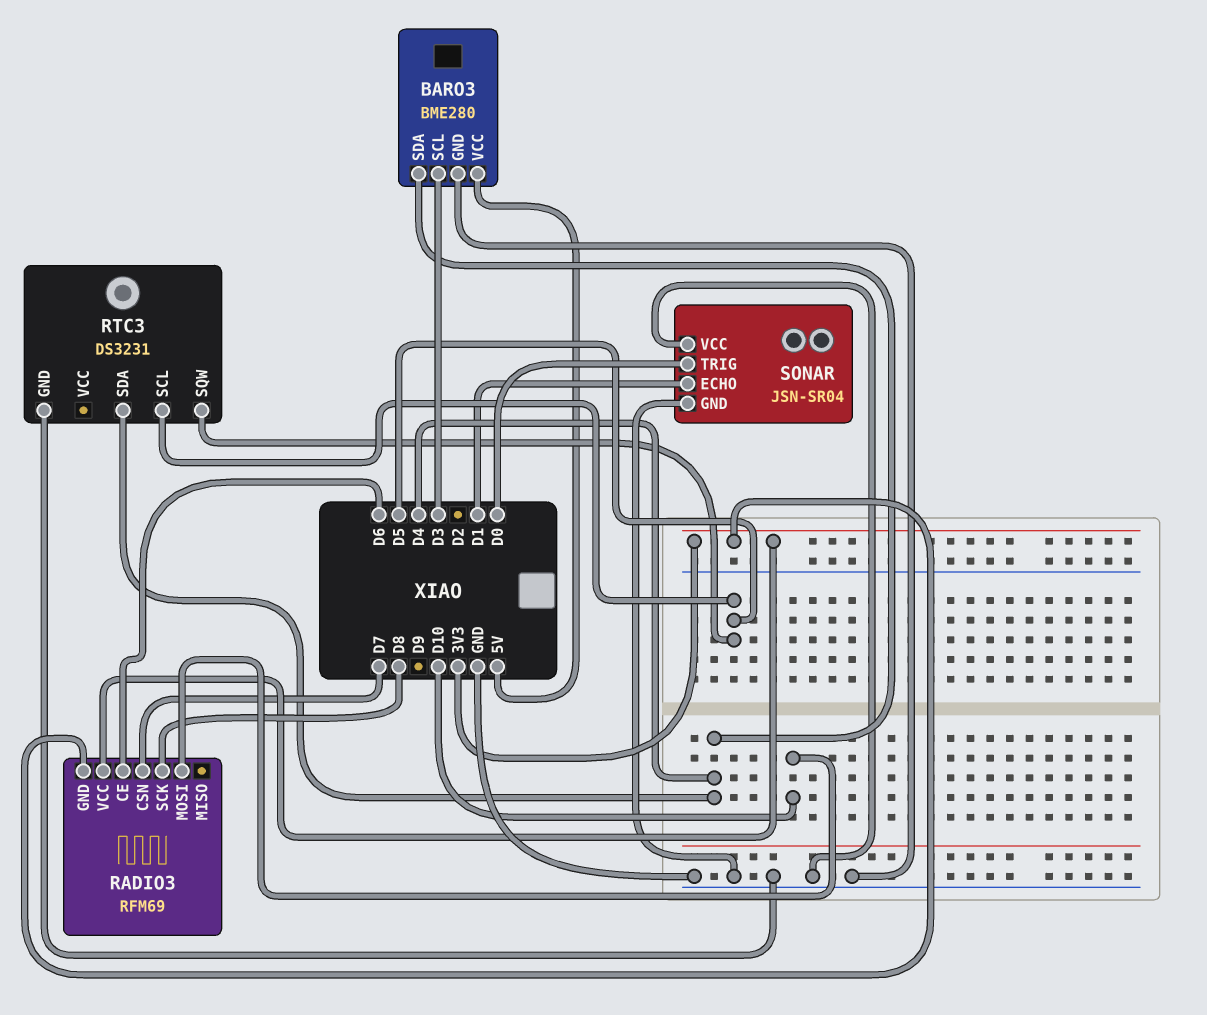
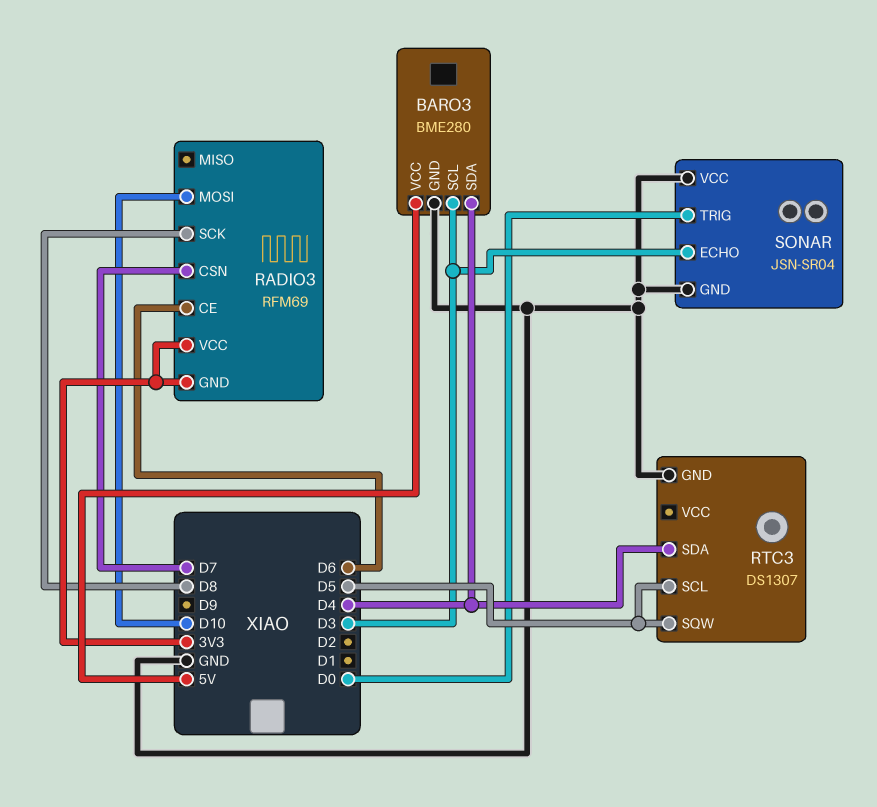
RTC3: DS3231 -> DS1307
SONAR pin ECHO: D1 -> D3

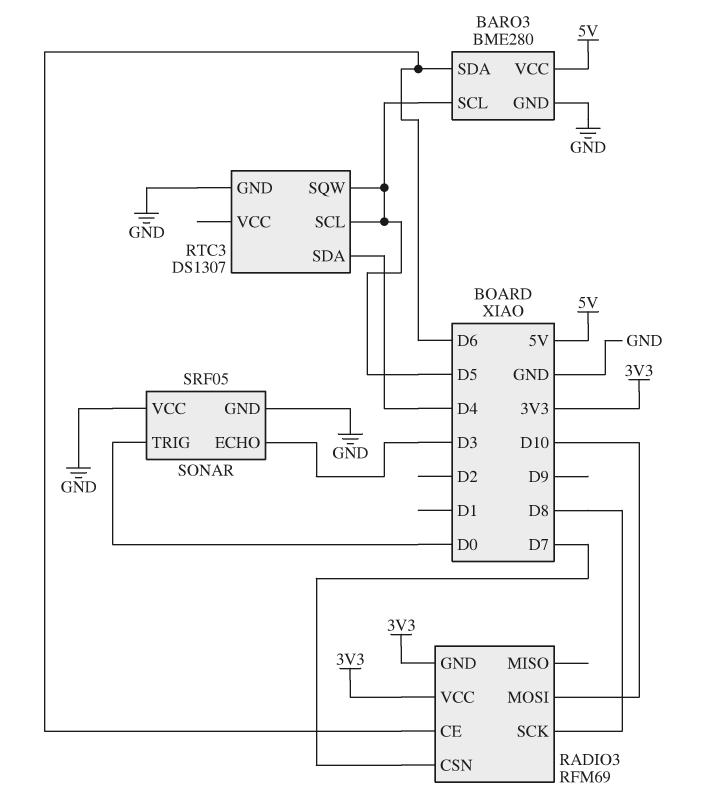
BARO3 pin SCL: D3 -> D5
BARO3 pin SDA: D4 -> D6
SONAR: JSN-SR04 -> SRF05

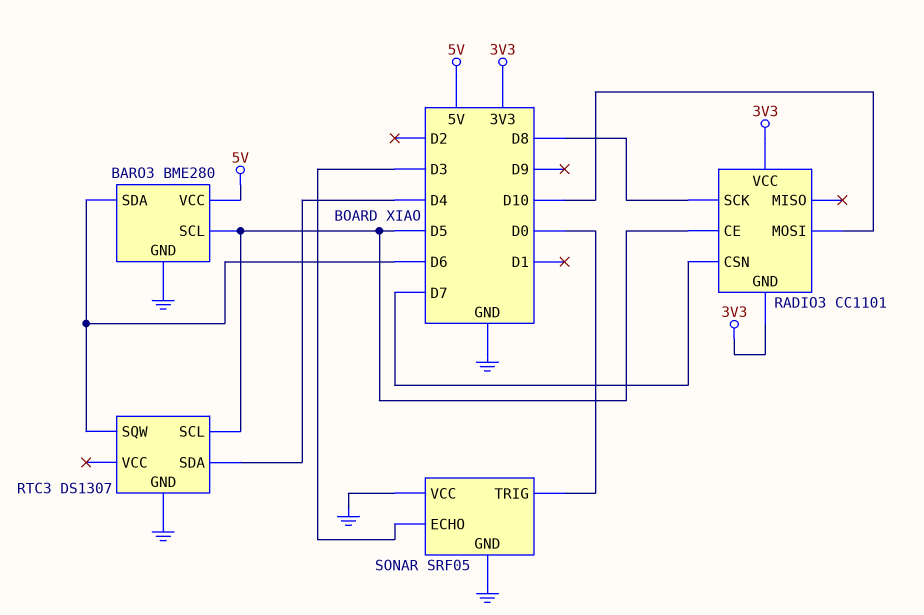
RADIO3: RFM69 -> CC1101
RADIO3 pin CE: D6 -> D5
RTC3 pin SQW: D5 -> D6

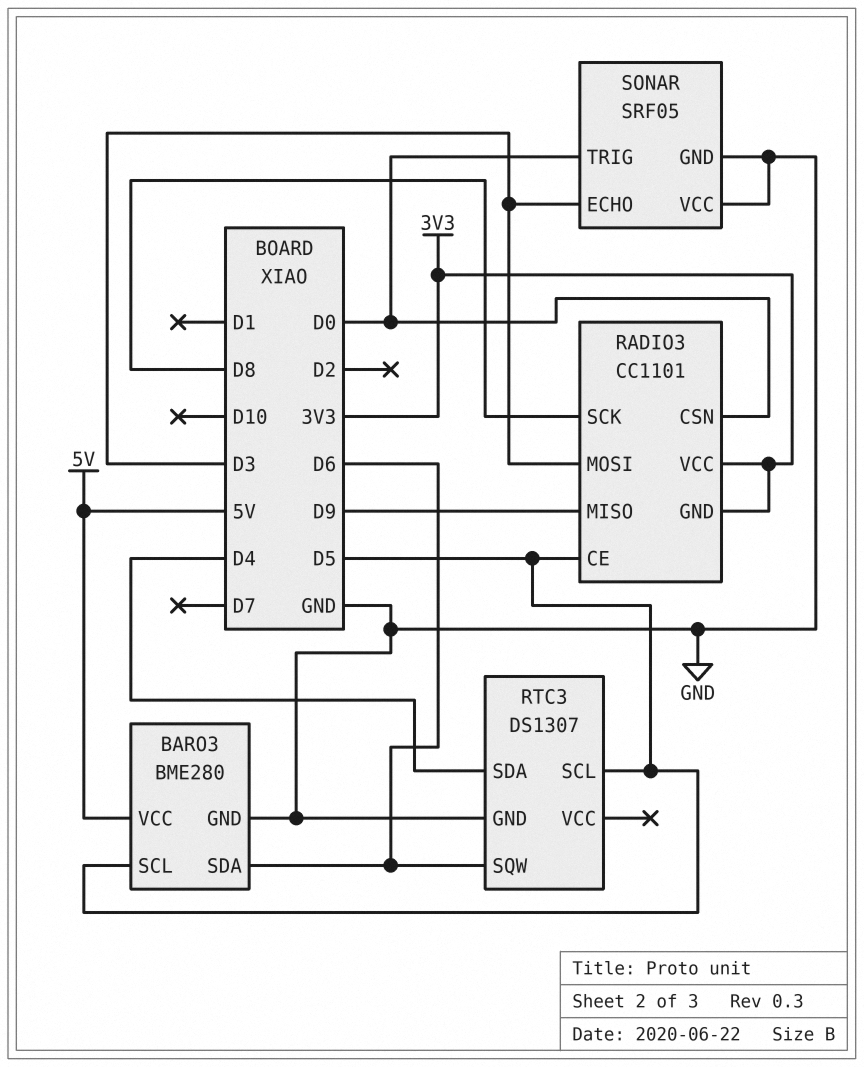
RADIO3 pin CSN: D7 -> D0
RADIO3 pin MISO: none -> D9
RADIO3 pin MOSI: D10 -> D3

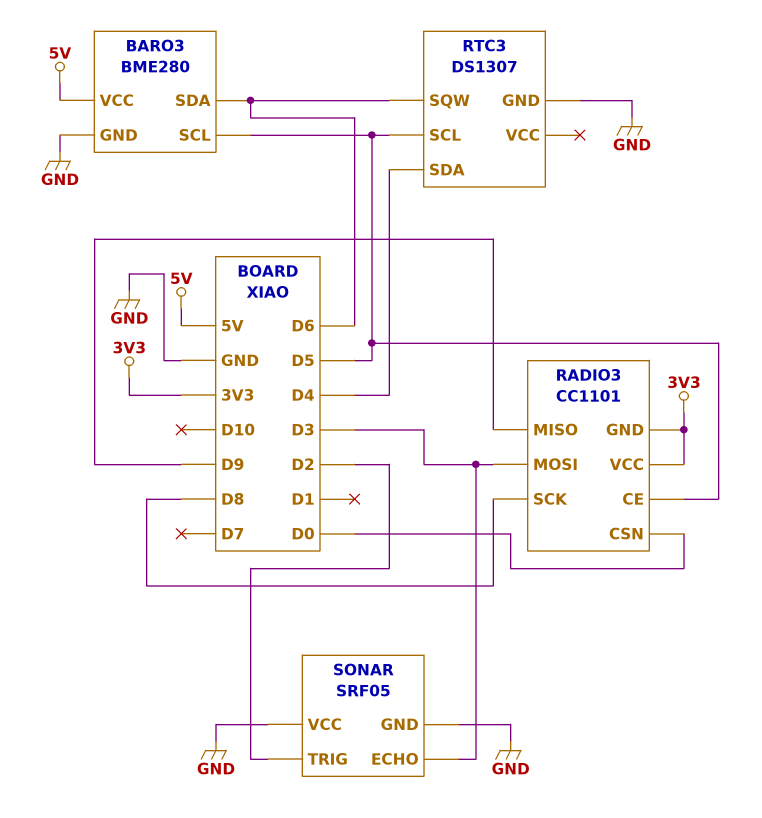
SONAR pin TRIG: D0 -> D2

